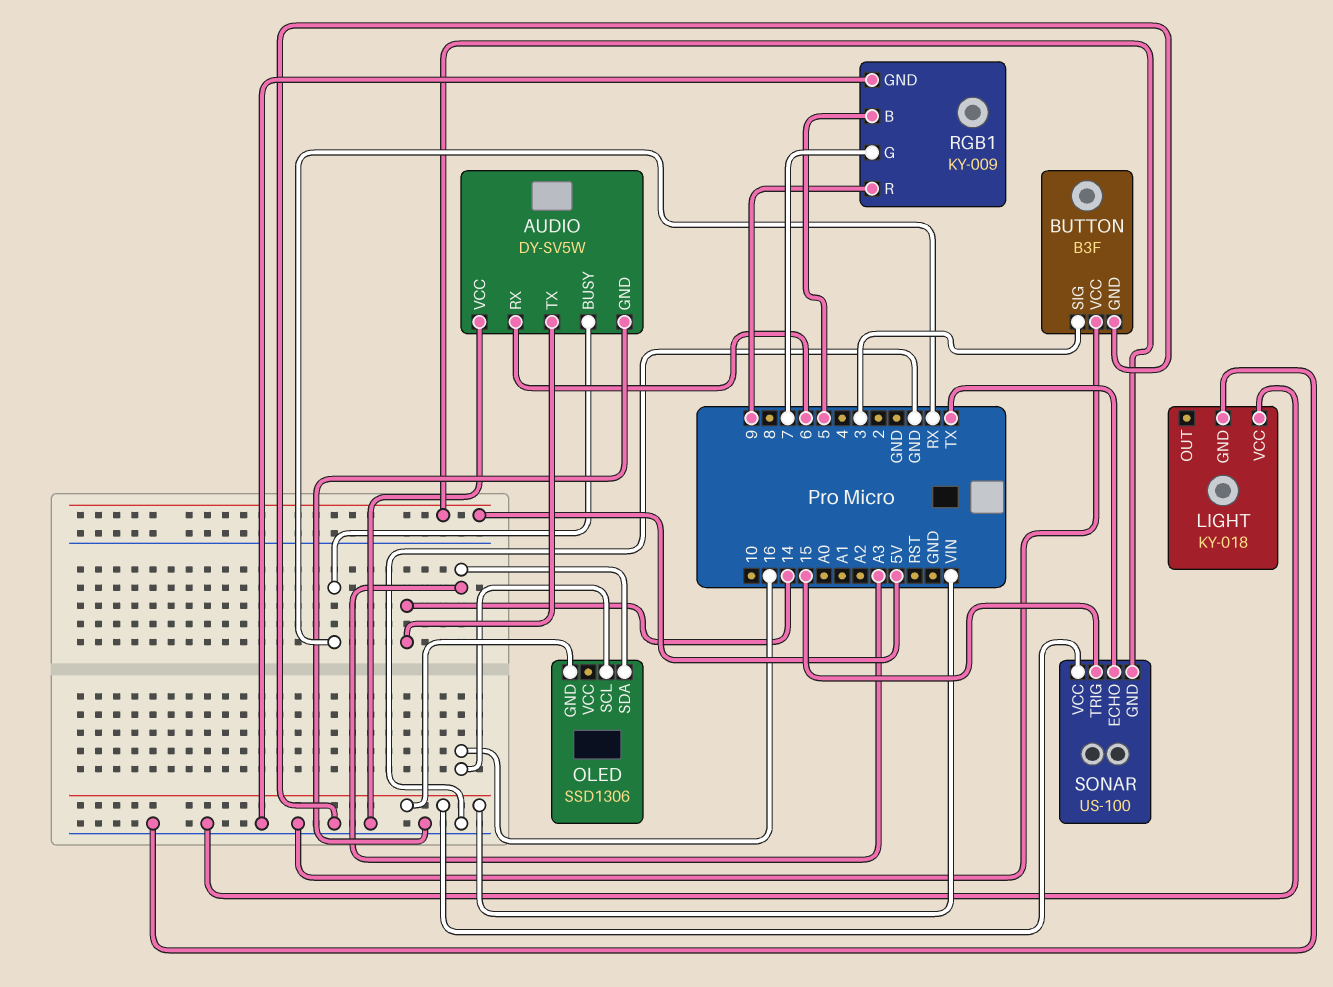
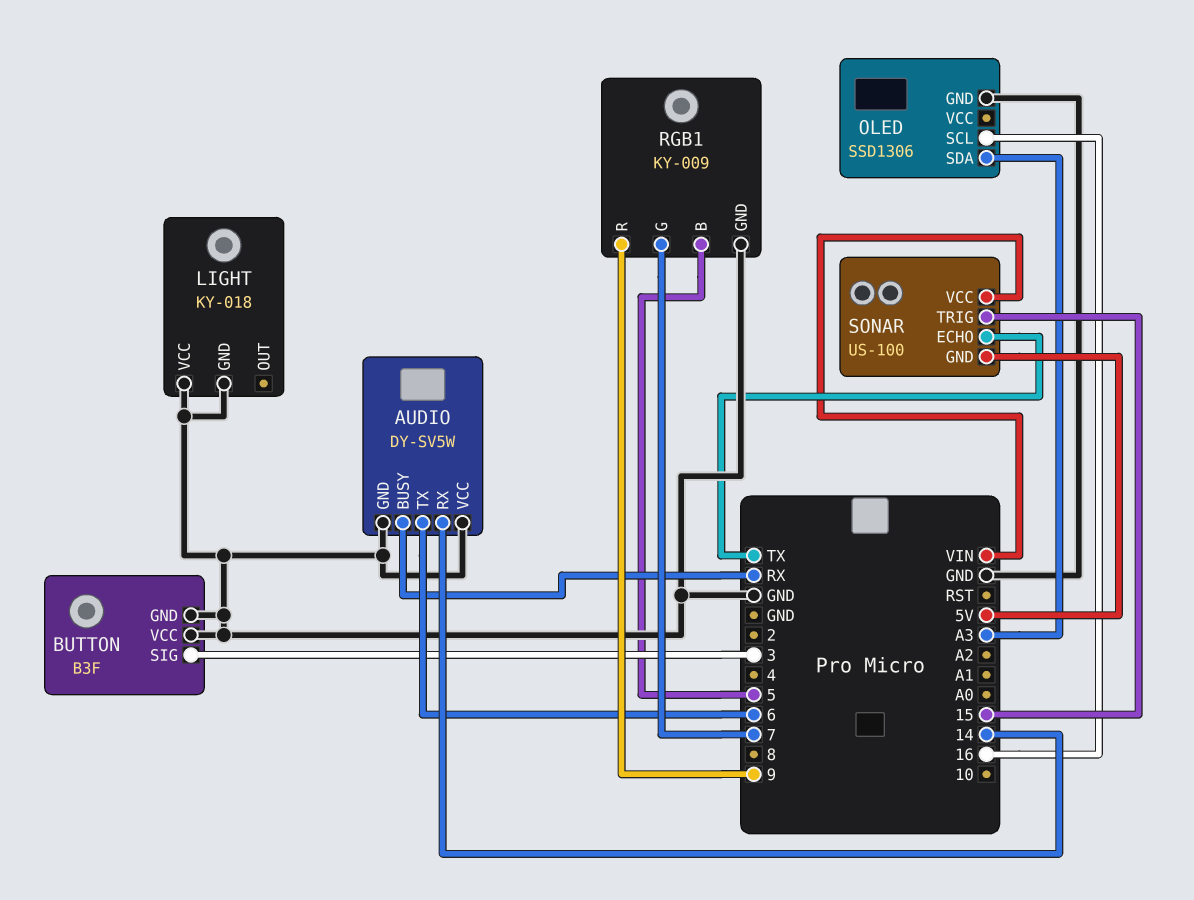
AUDIO pin RX: 6 -> 14
AUDIO pin TX: 14 -> 6
OLED pin GND: VIN -> GND

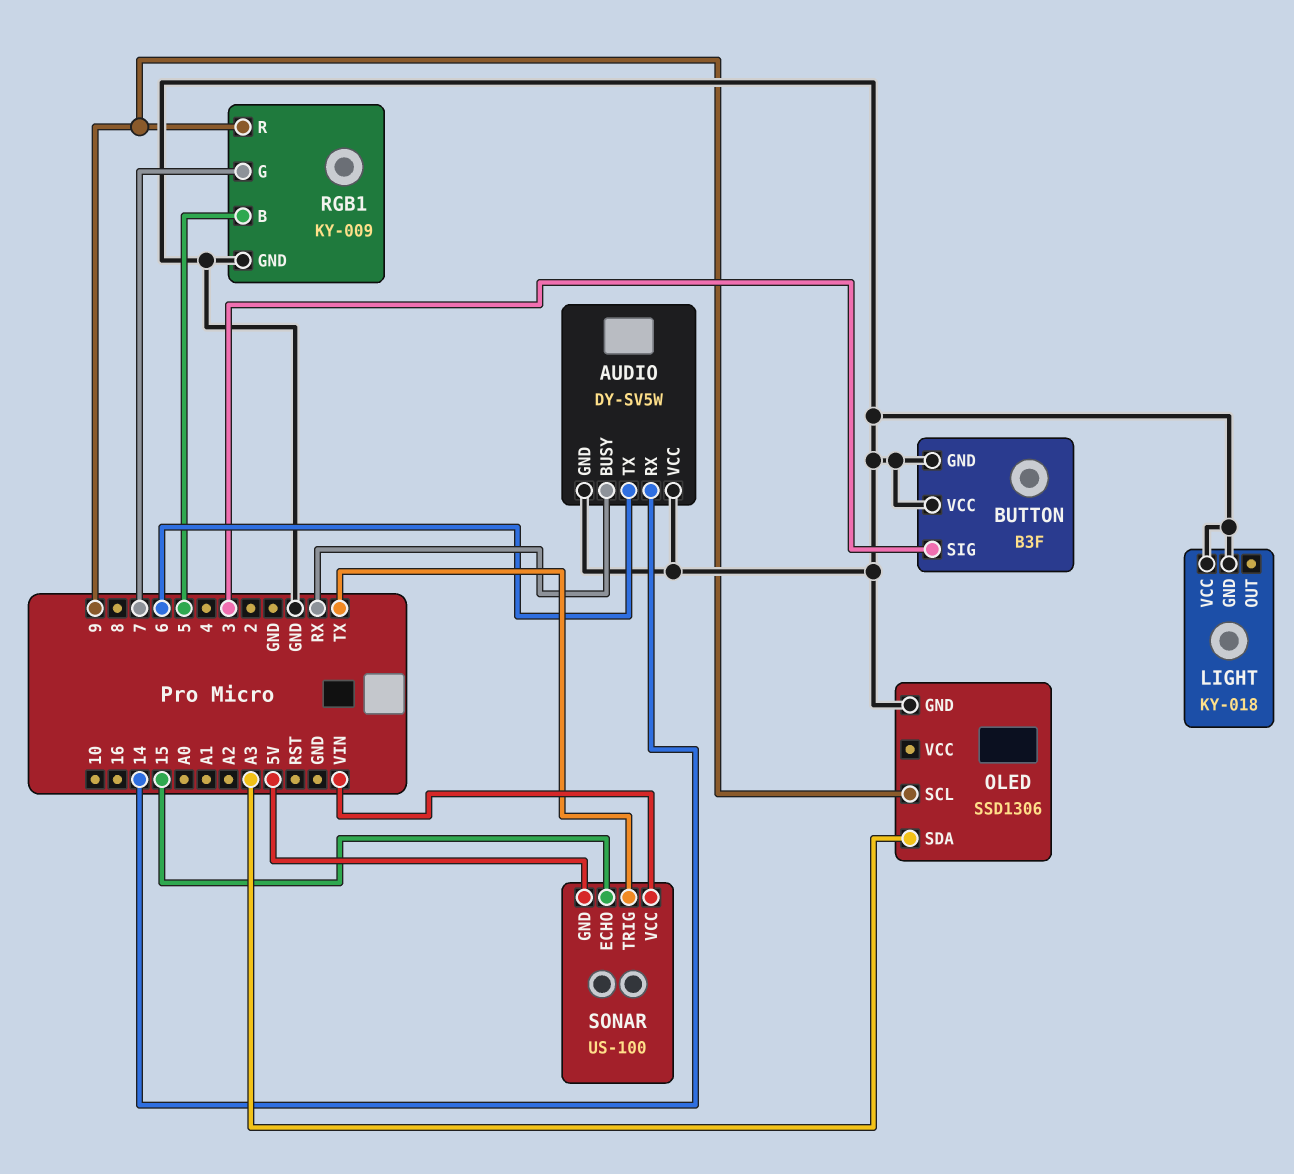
OLED pin SCL: 16 -> 9
SONAR pin ECHO: TX -> 15
SONAR pin TRIG: 15 -> TX

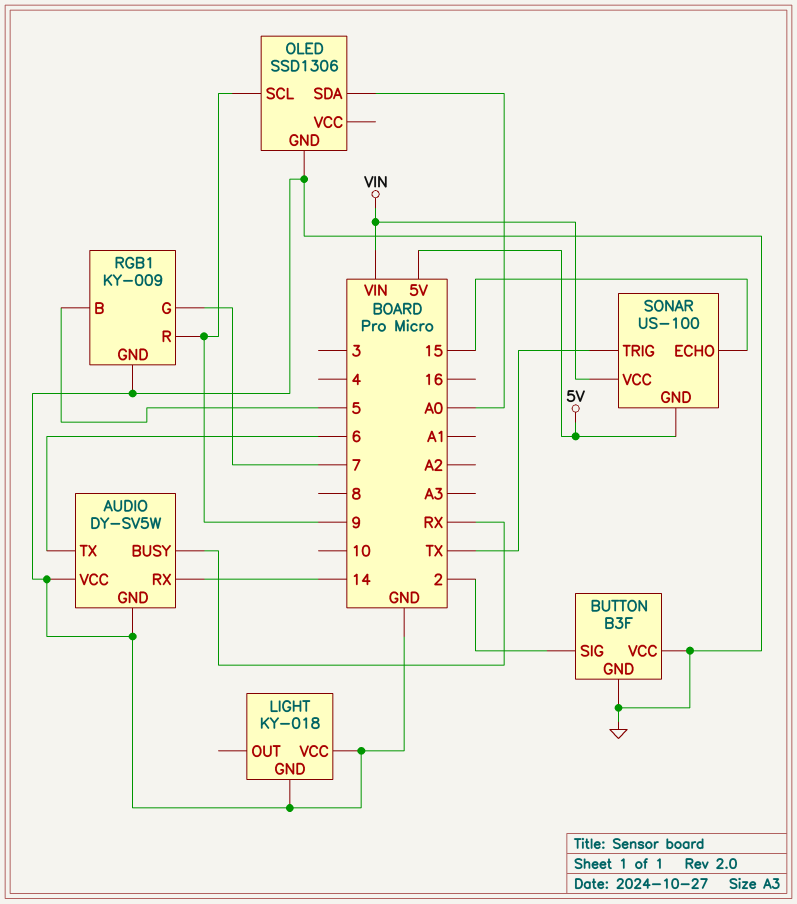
BUTTON pin SIG: 3 -> 2
OLED pin SDA: A3 -> A0

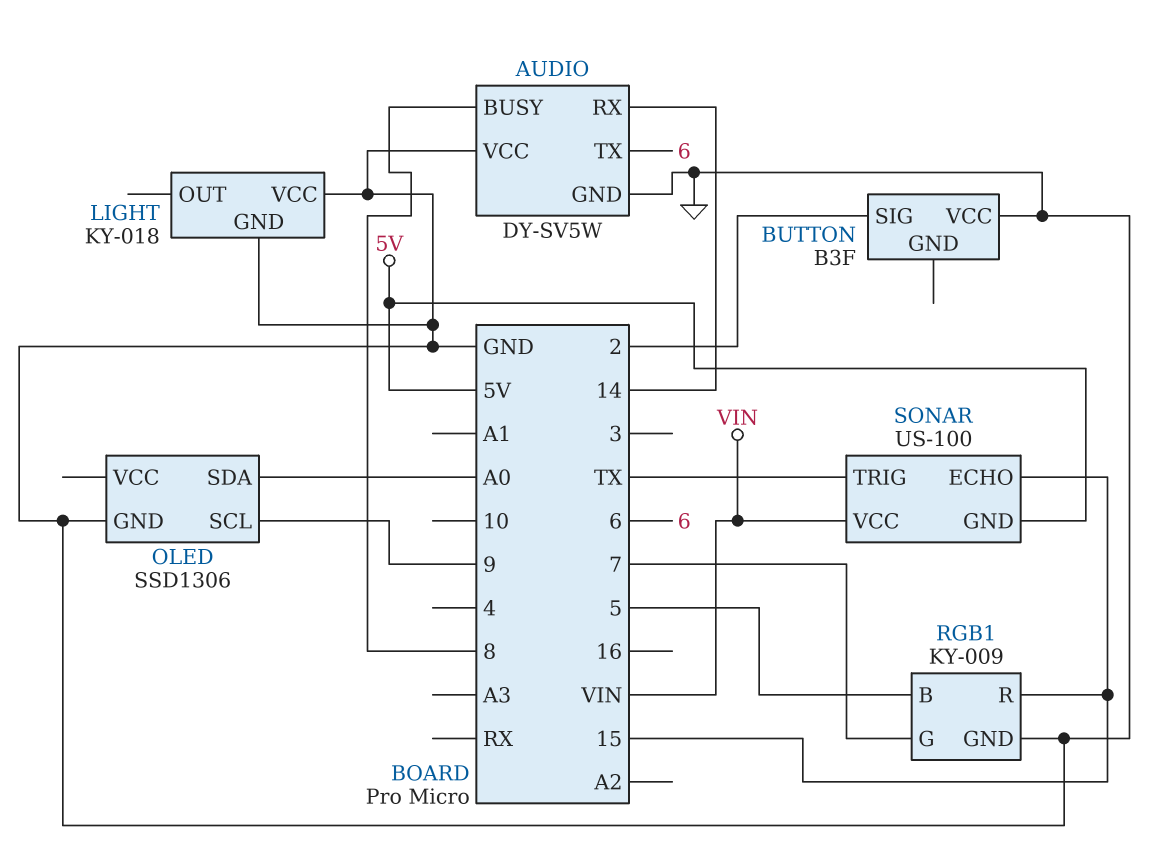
AUDIO pin BUSY: RX -> 8
BUTTON pin GND: GND -> none
RGB1 pin R: 9 -> 15

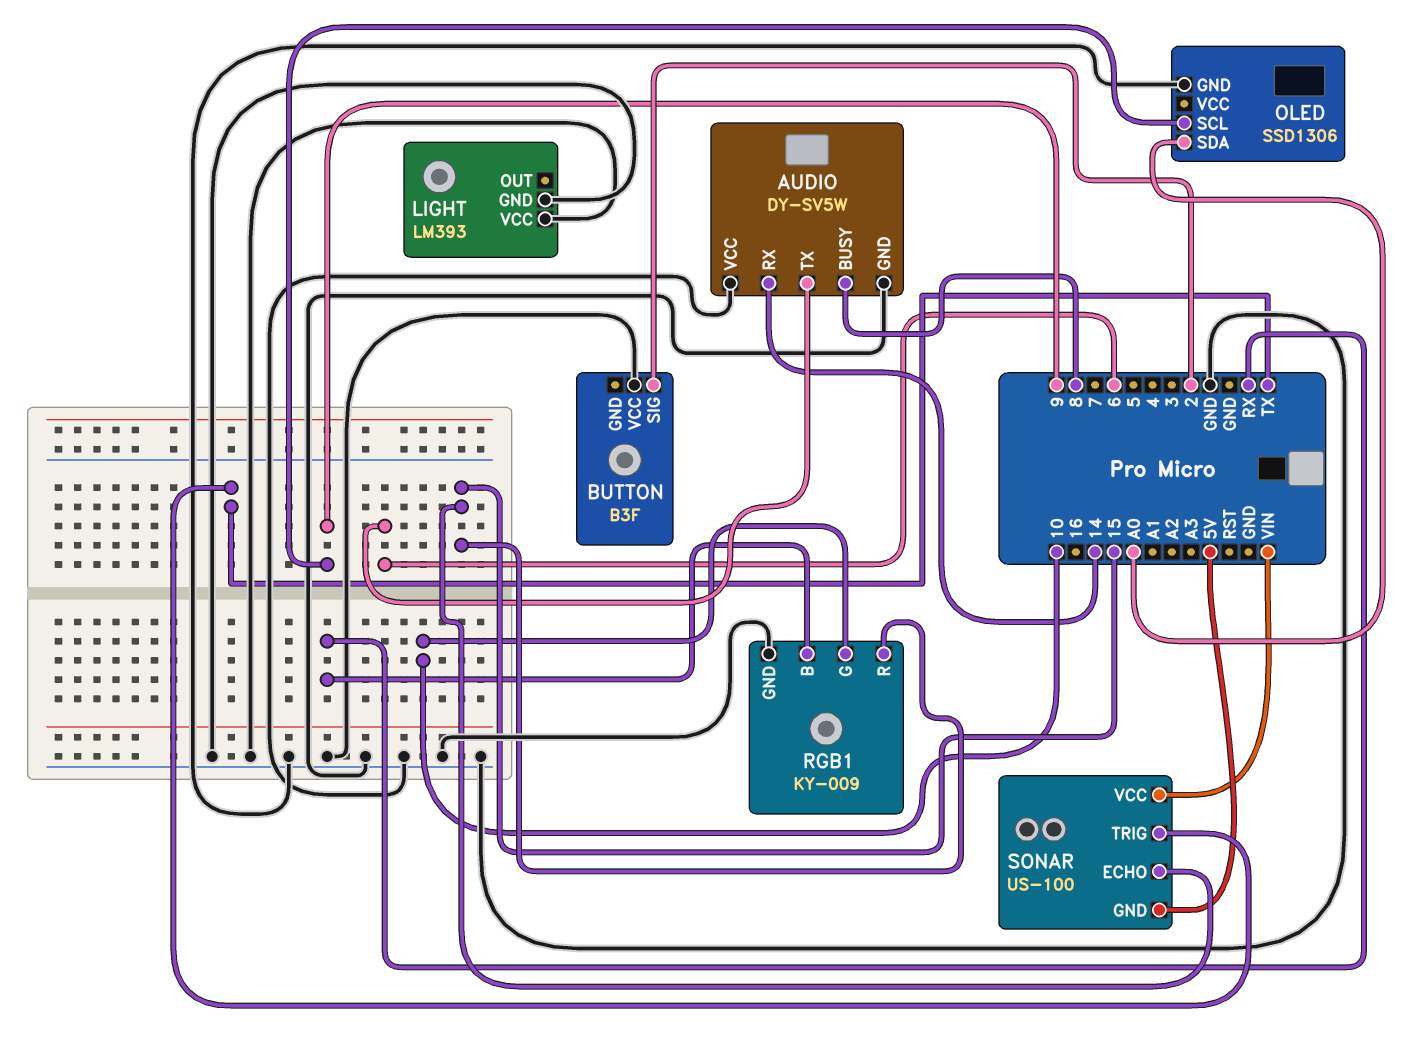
LIGHT: KY-018 -> LM393
RGB1 pin B: 5 -> RX
RGB1 pin G: 7 -> 10

